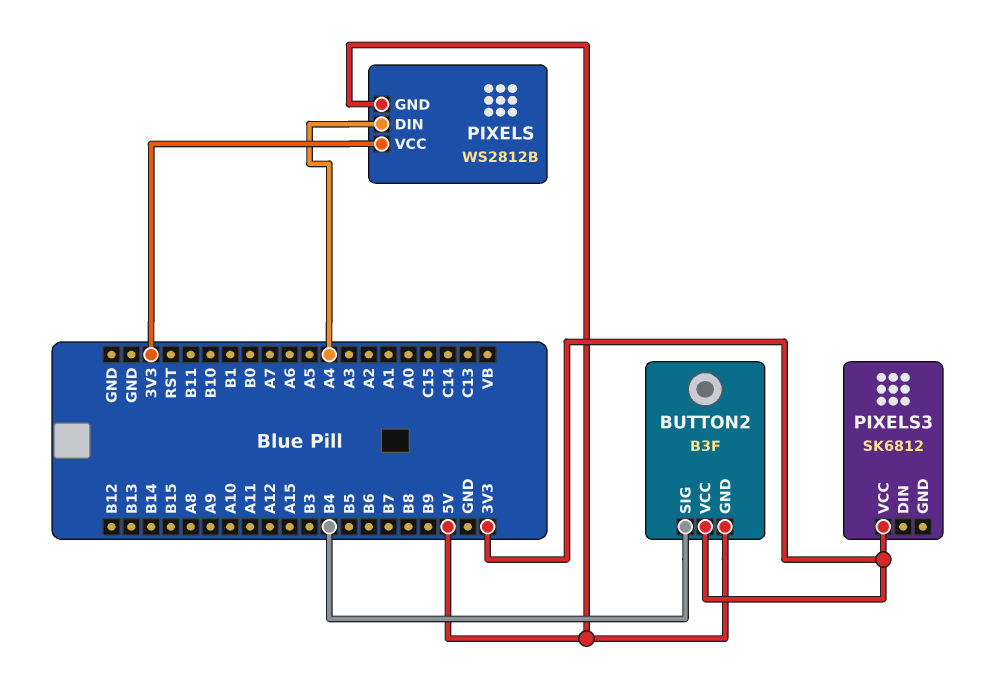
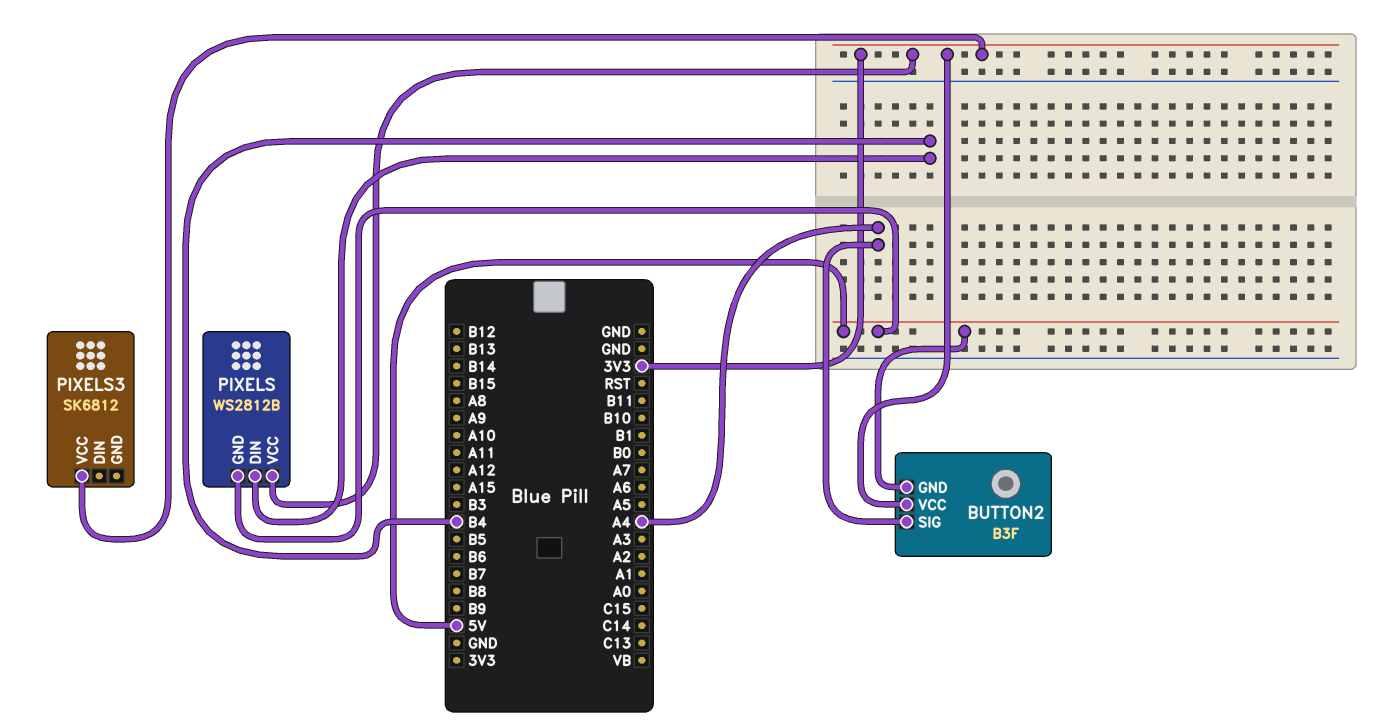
BUTTON2 pin SIG: B4 -> A4
PIXELS pin DIN: A4 -> B4

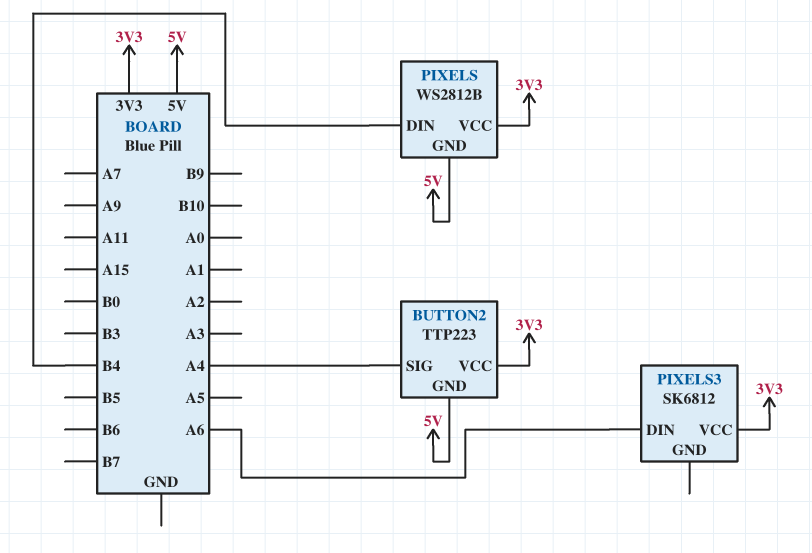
BUTTON2: B3F -> TTP223
PIXELS3 pin DIN: none -> A6

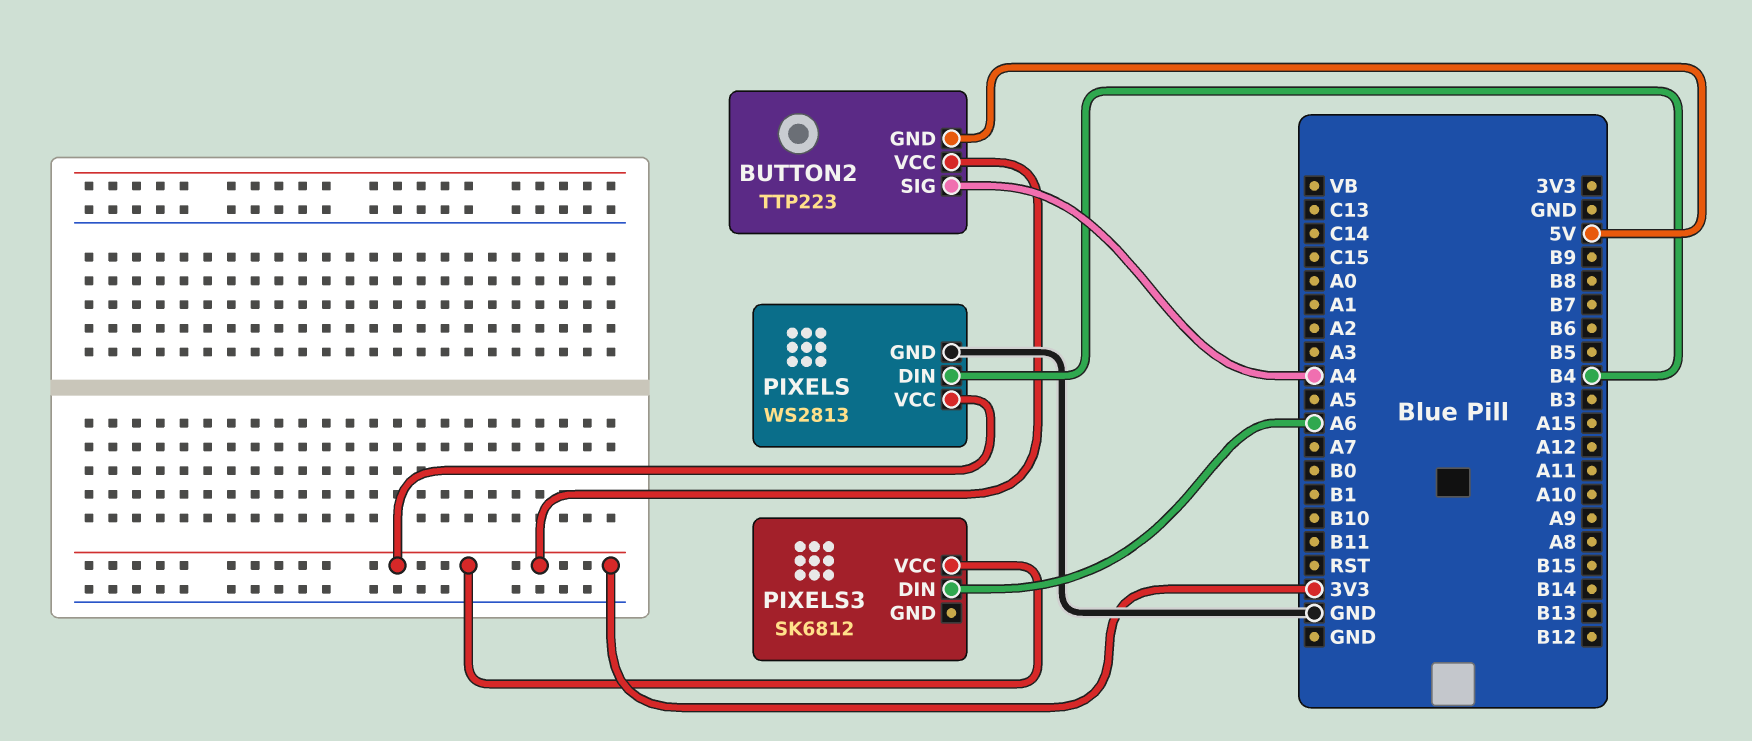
PIXELS: WS2812B -> WS2813
PIXELS pin GND: 5V -> GND

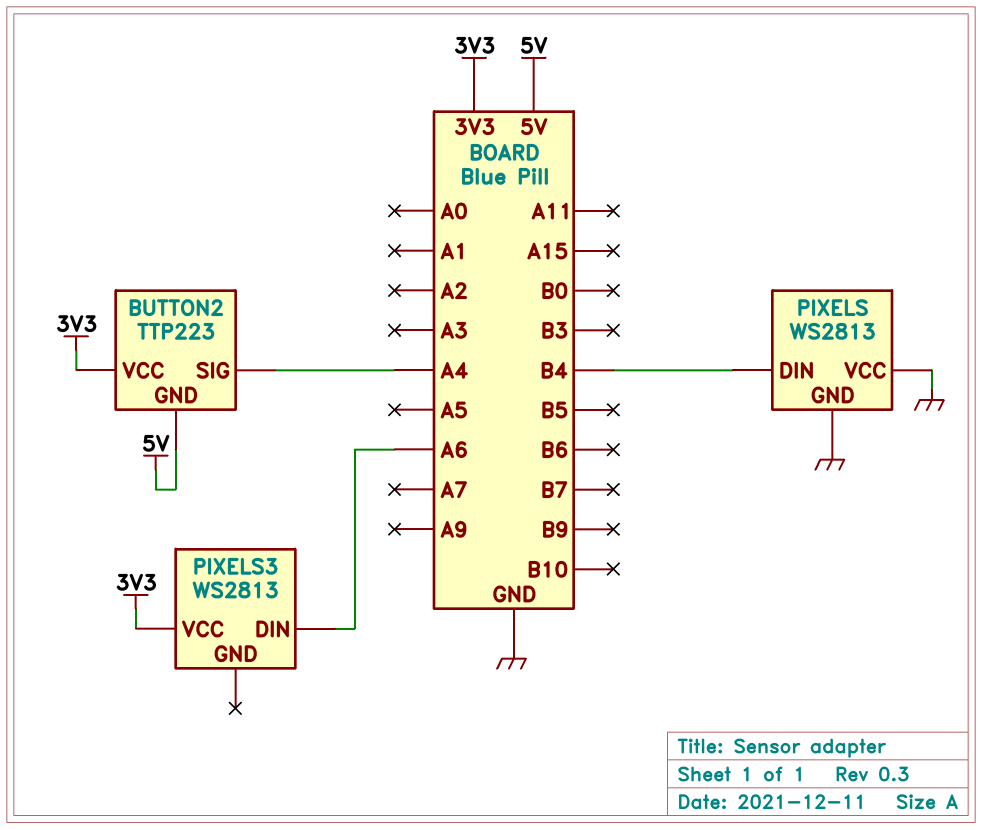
PIXELS pin VCC: 3V3 -> GND
PIXELS3: SK6812 -> WS2813

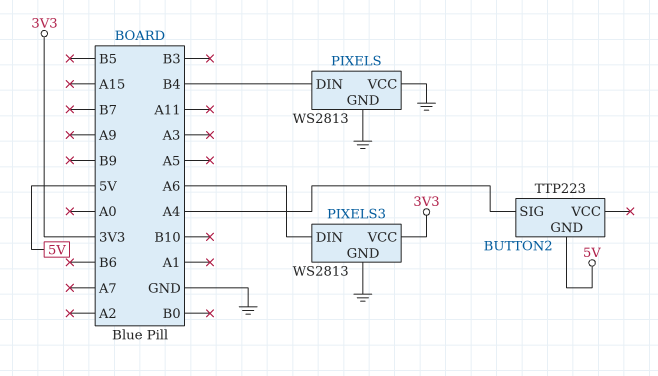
BUTTON2 pin VCC: 3V3 -> none
PIXELS3 pin GND: none -> GND

